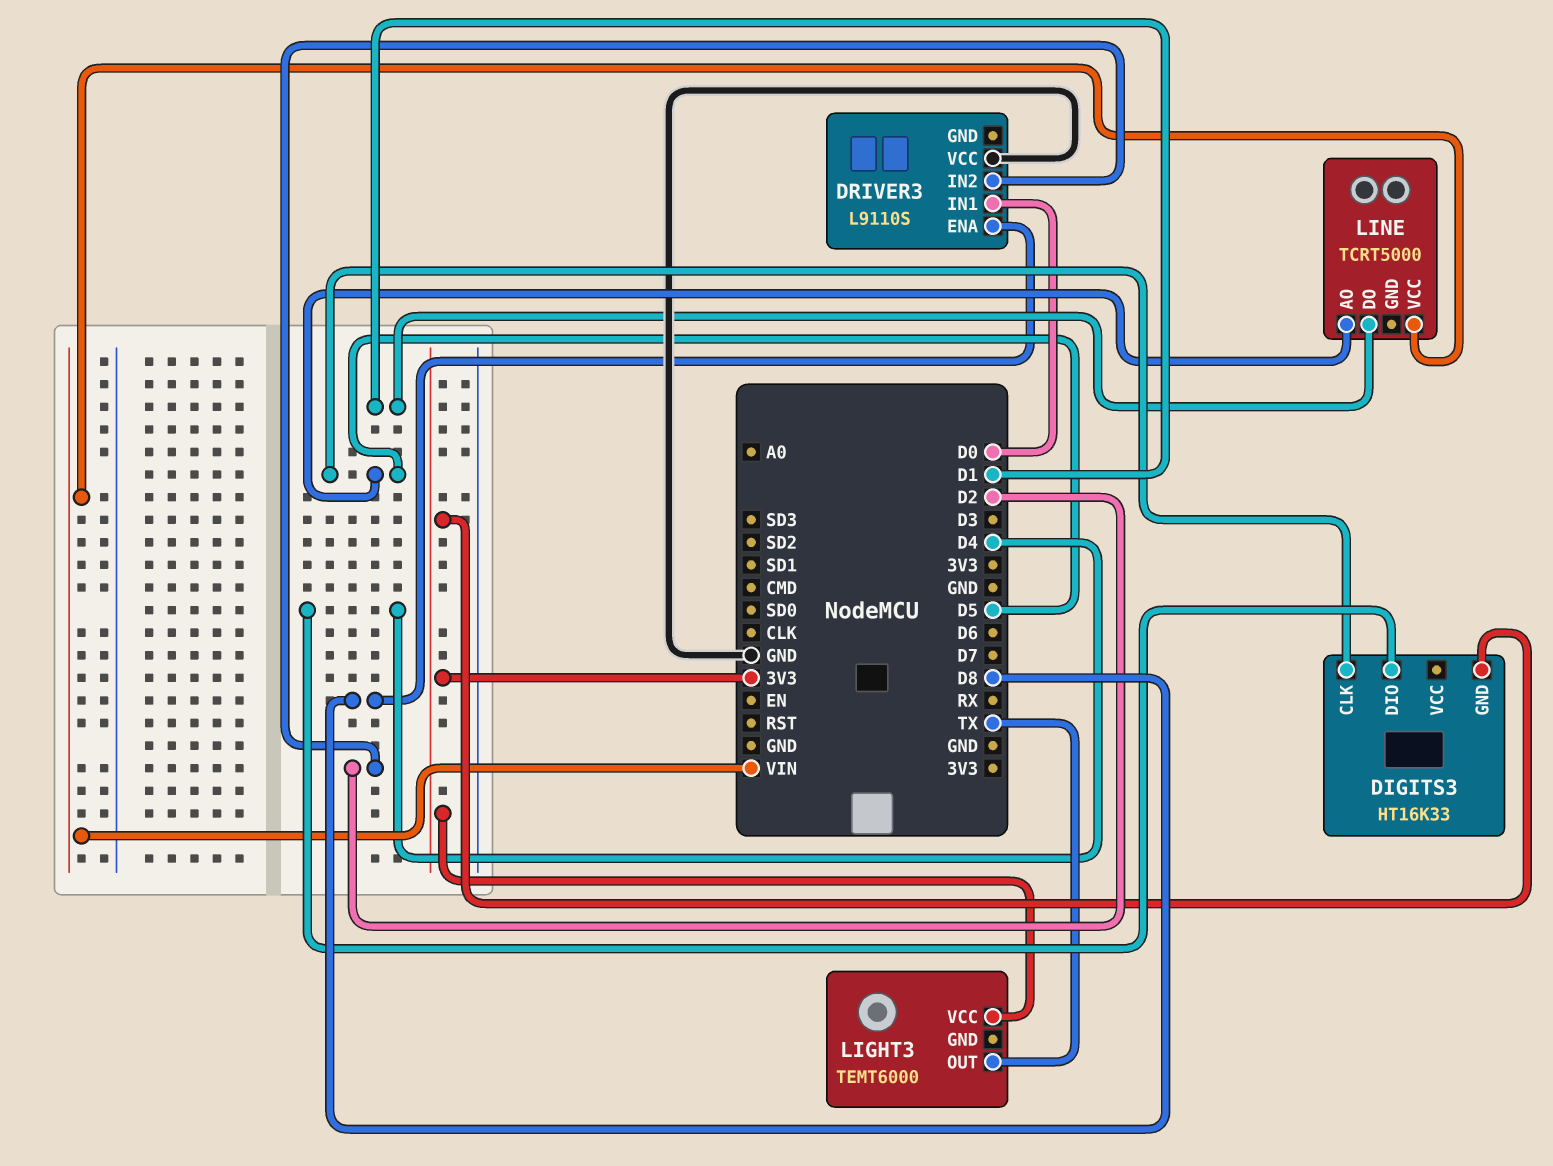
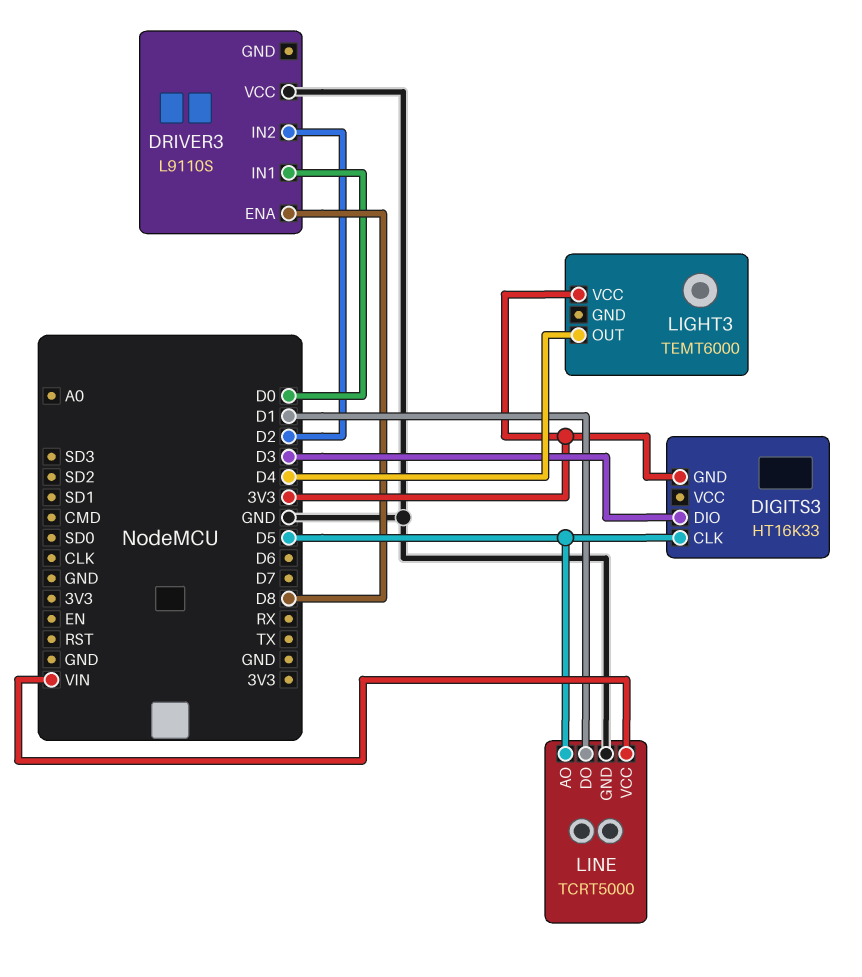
DIGITS3 pin DIO: D4 -> D3
LIGHT3 pin OUT: TX -> D4
LINE pin GND: none -> GND

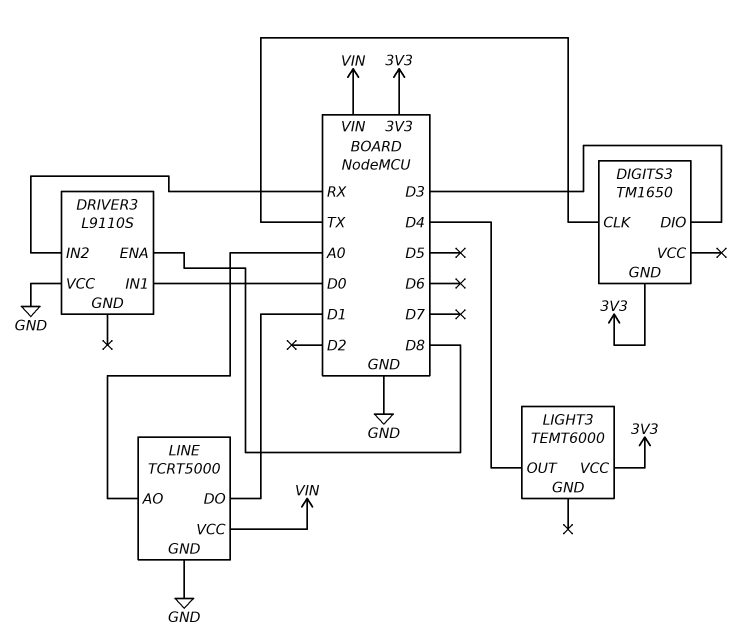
DIGITS3: HT16K33 -> TM1650
DIGITS3 pin CLK: D5 -> TX
DRIVER3 pin IN2: D2 -> RX
LINE pin AO: D5 -> A0

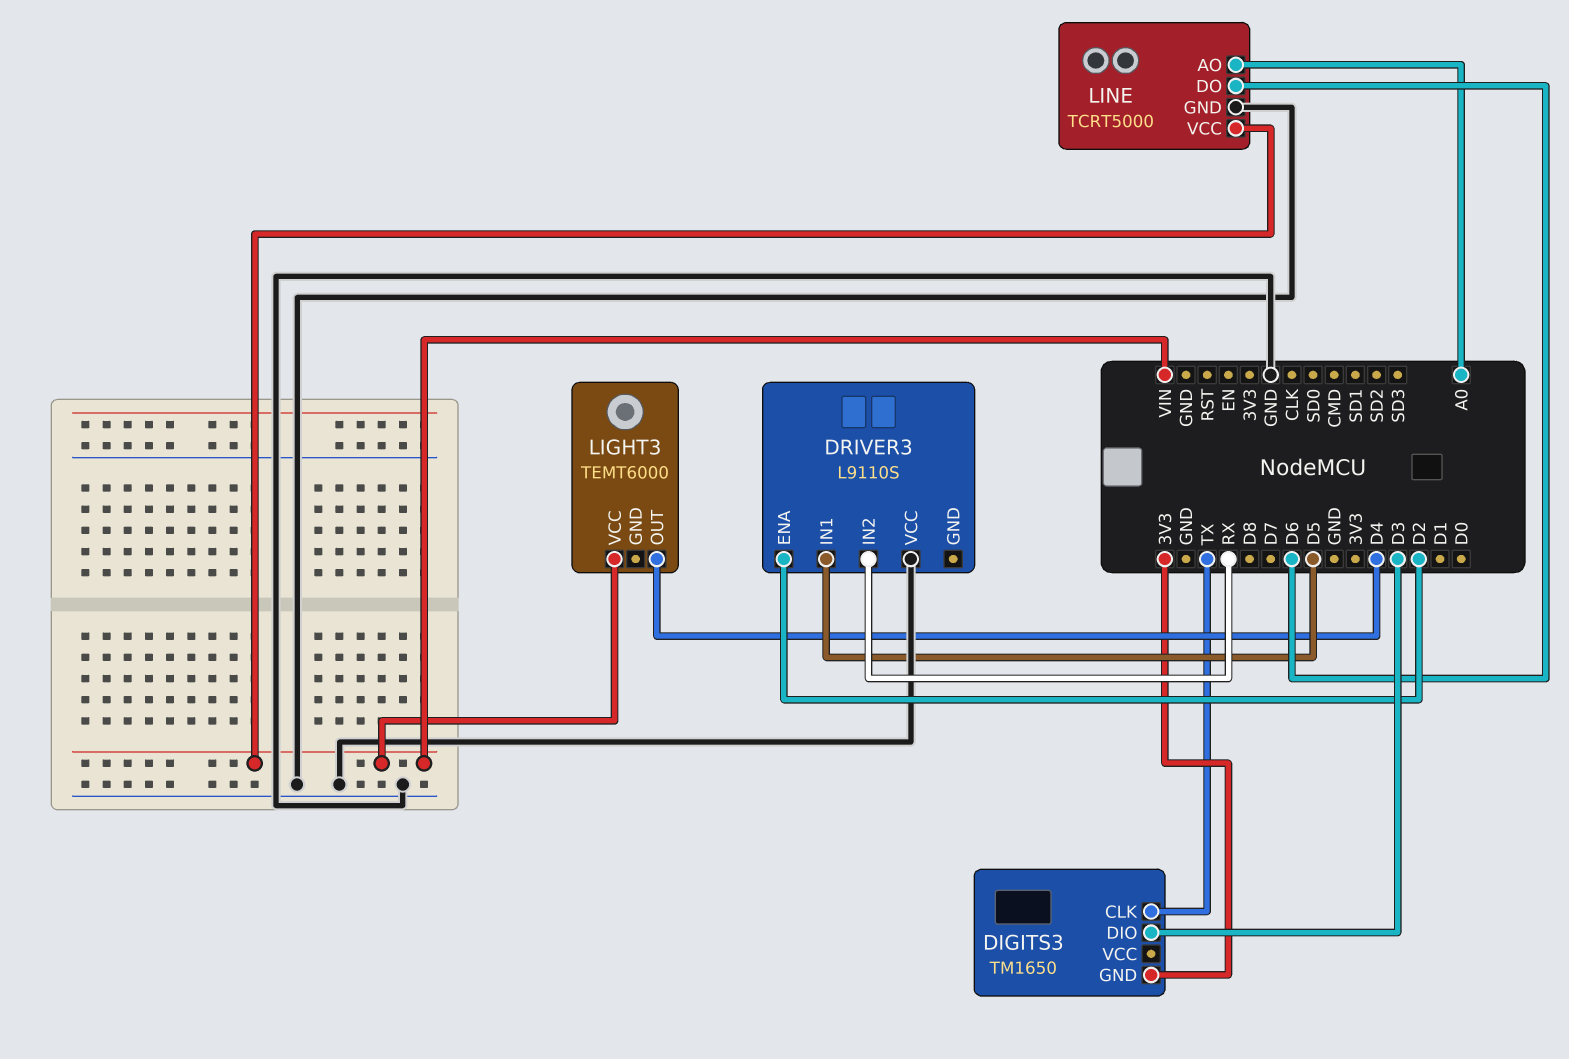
DRIVER3 pin ENA: D8 -> D2
DRIVER3 pin IN1: D0 -> D5
LIGHT3 pin VCC: 3V3 -> VIN
LINE pin DO: D1 -> D6

